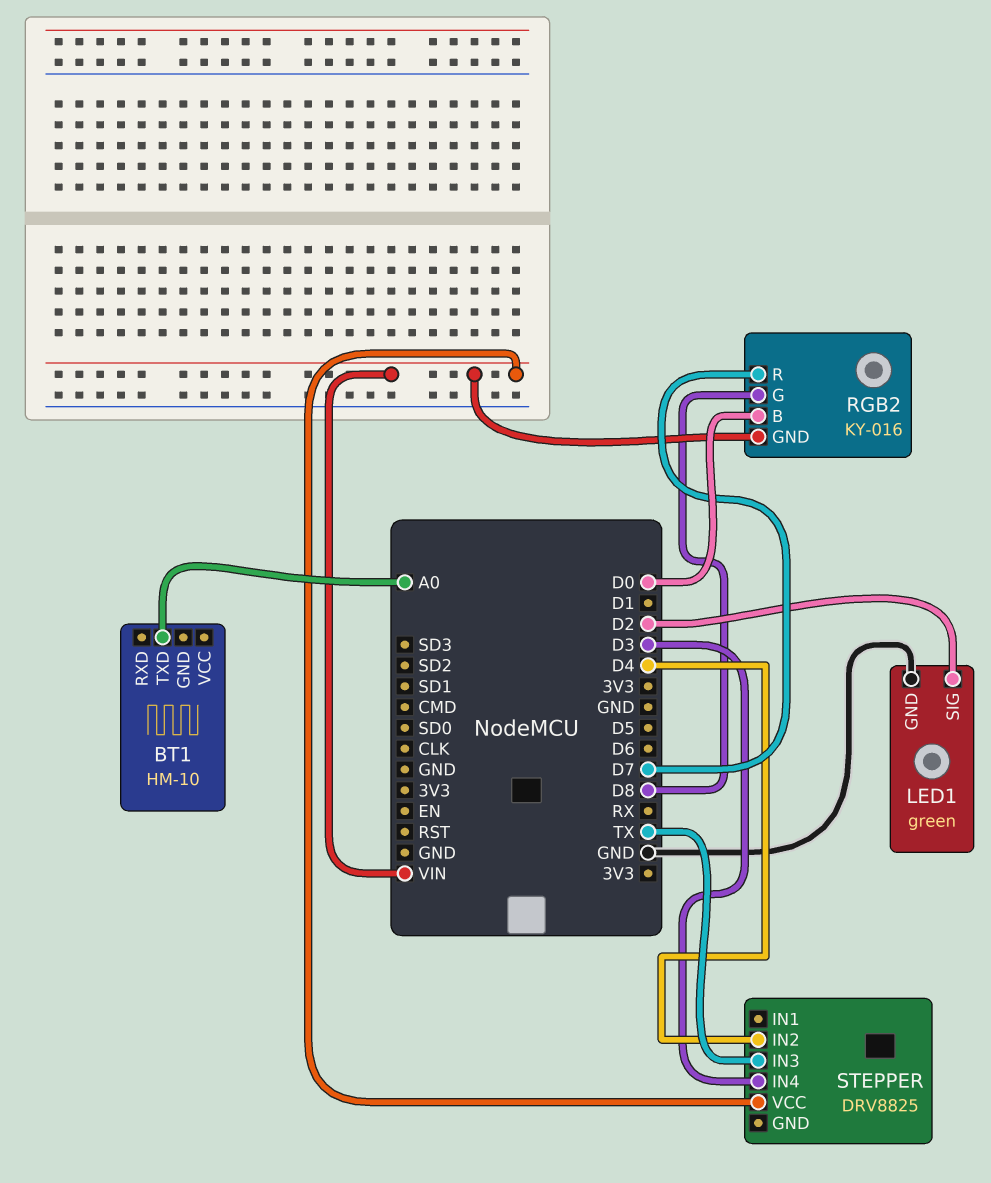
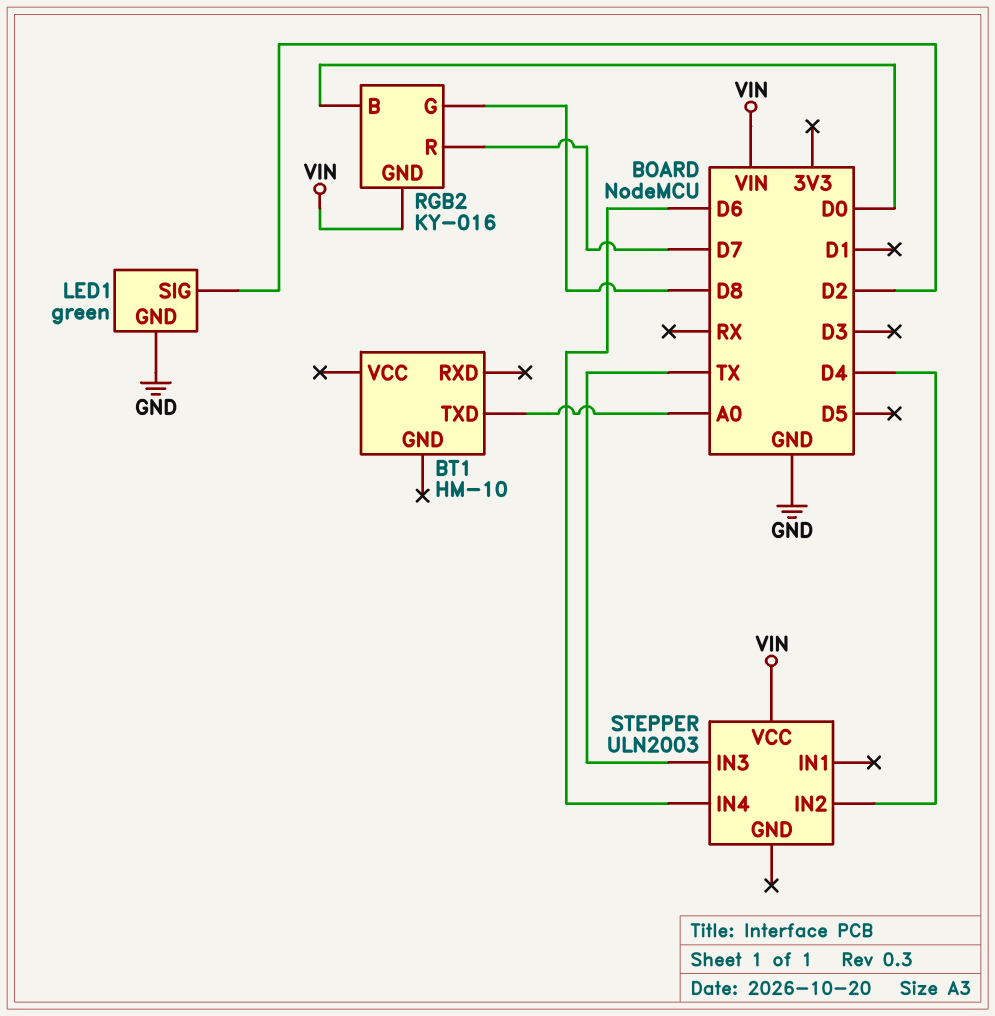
STEPPER: DRV8825 -> ULN2003
STEPPER pin IN4: D3 -> D6

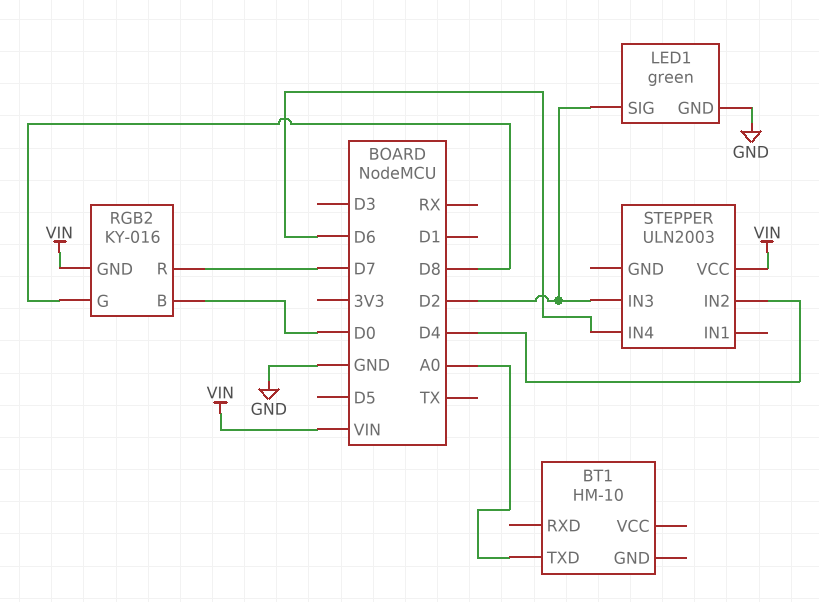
STEPPER pin IN3: TX -> D2

